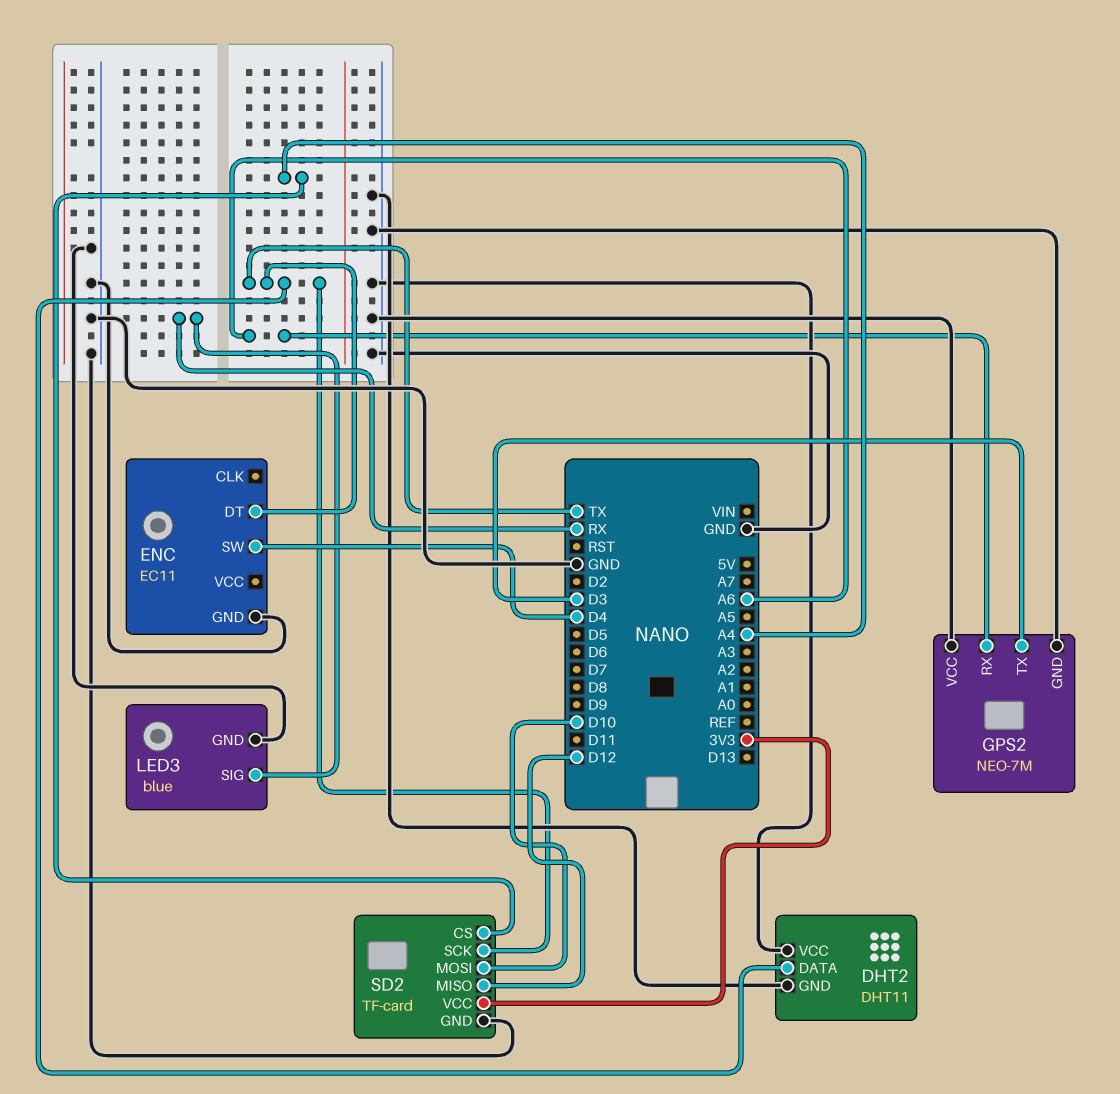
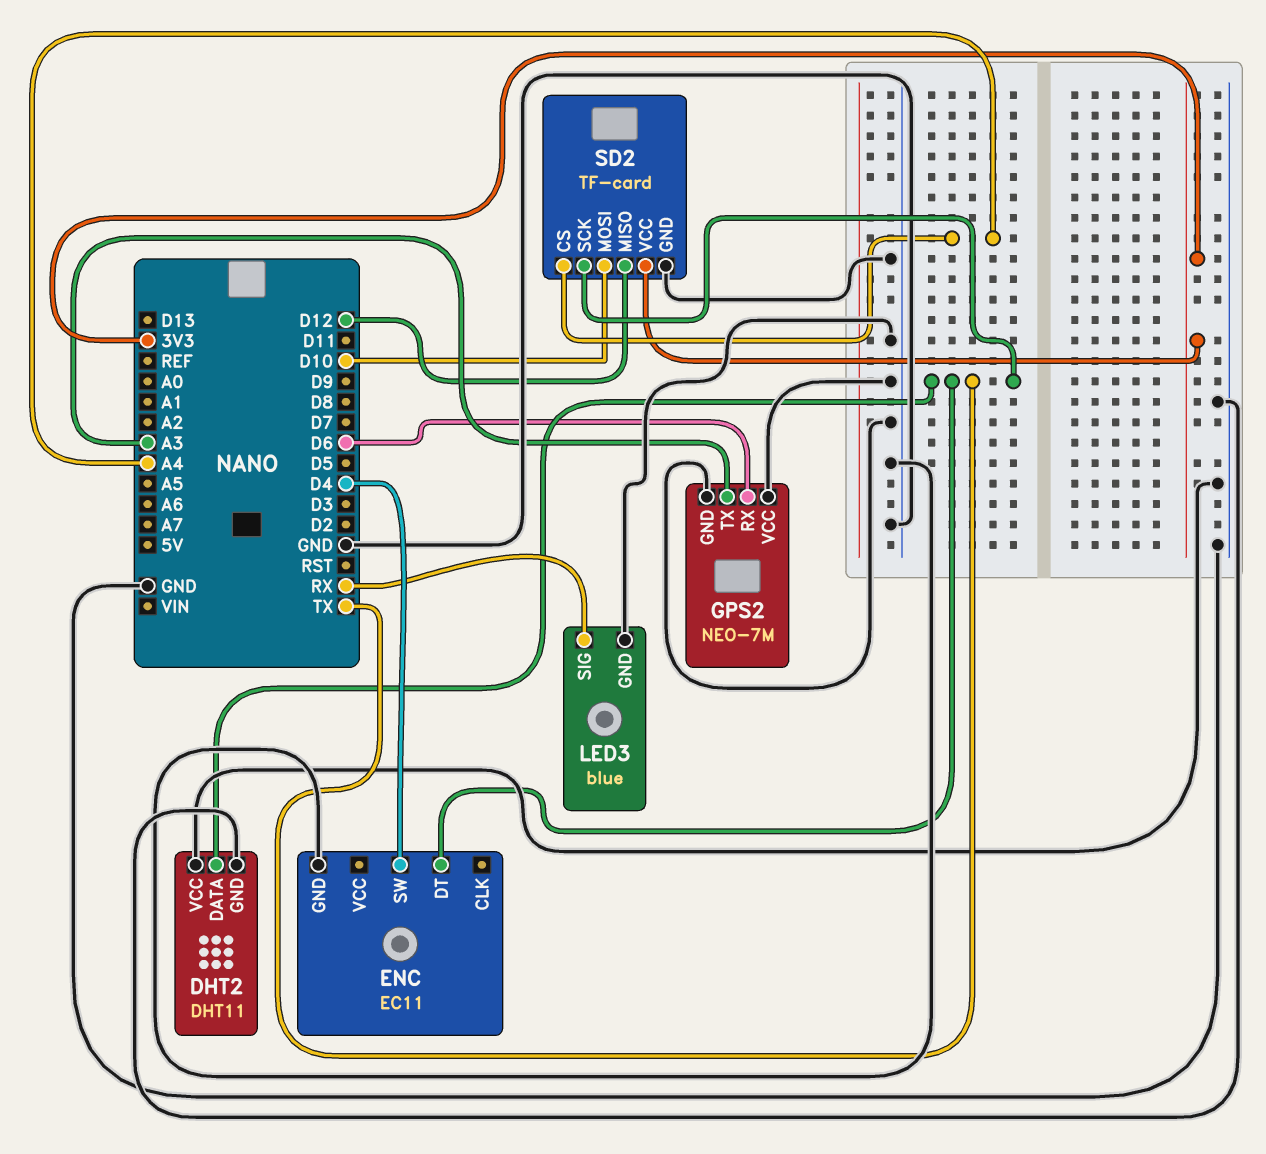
GPS2 pin RX: A6 -> D6
GPS2 pin TX: D3 -> A3

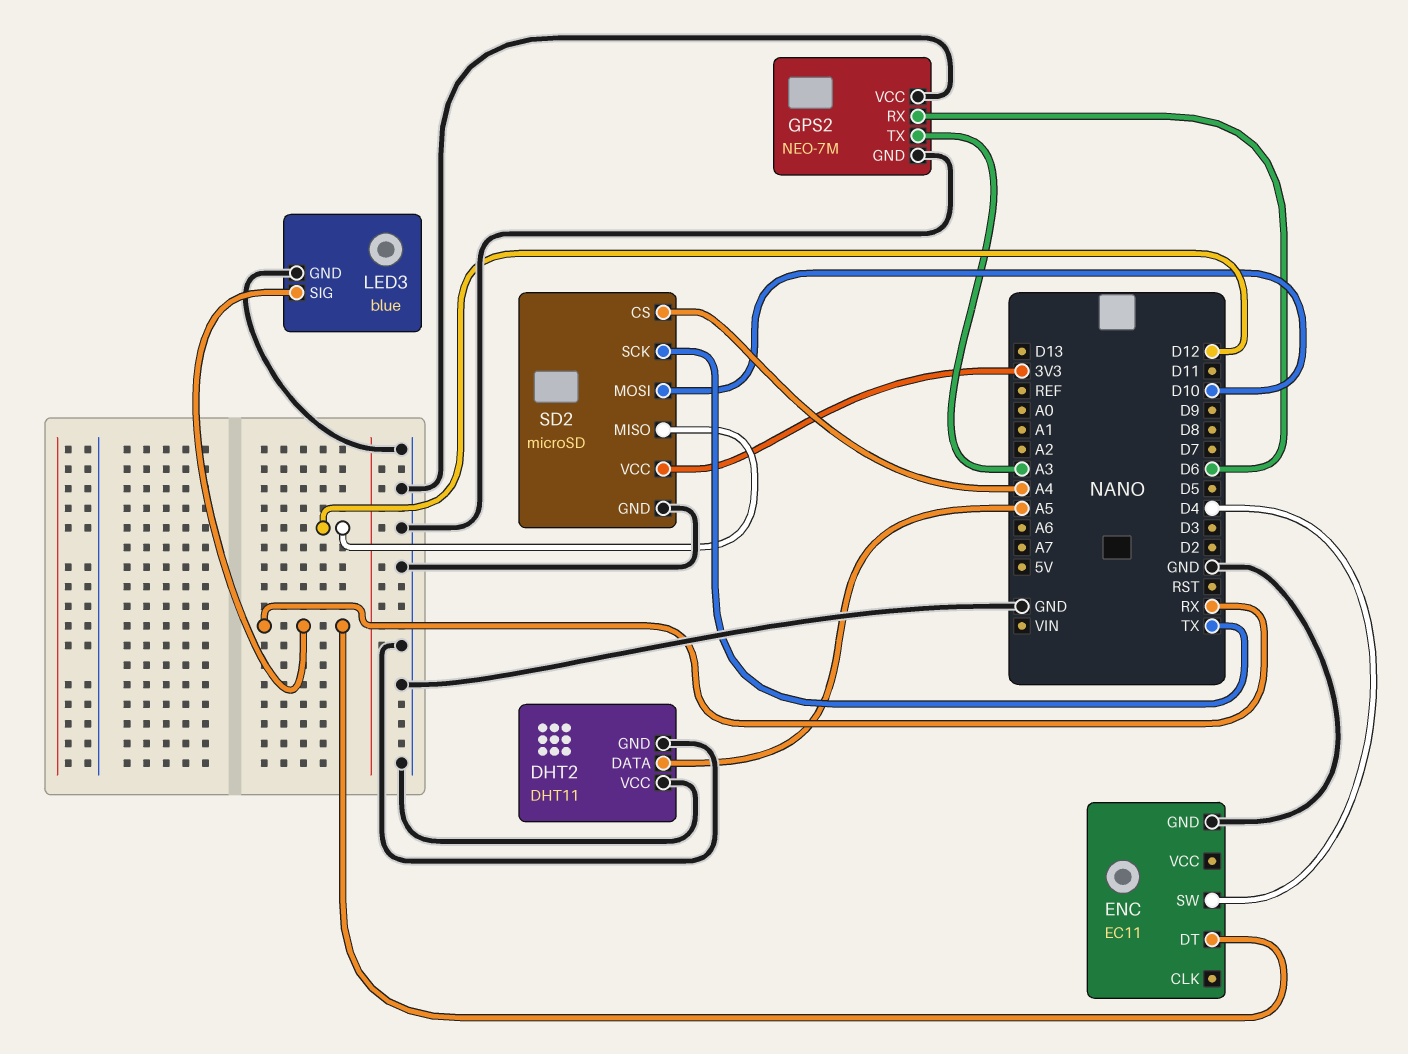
DHT2 pin DATA: TX -> A5
ENC pin DT: TX -> RX
SD2: TF-card -> microSD

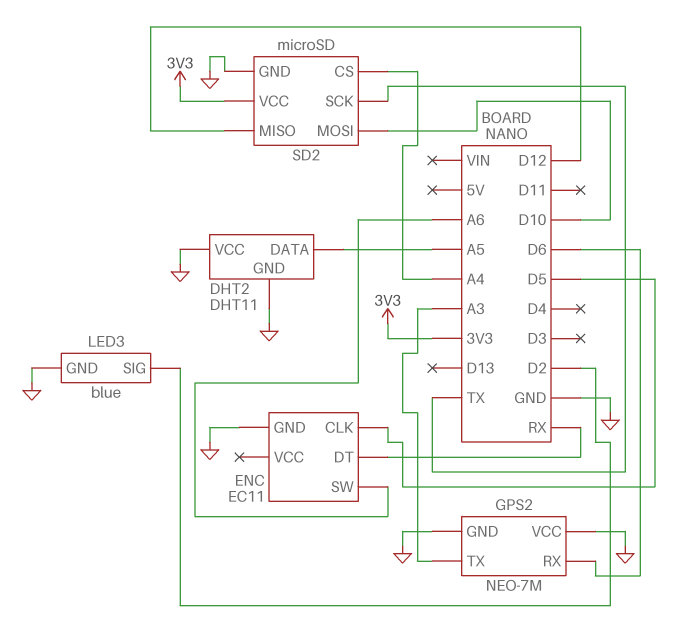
ENC pin CLK: none -> D5
ENC pin SW: D4 -> A6
LED3 pin SIG: RX -> D2

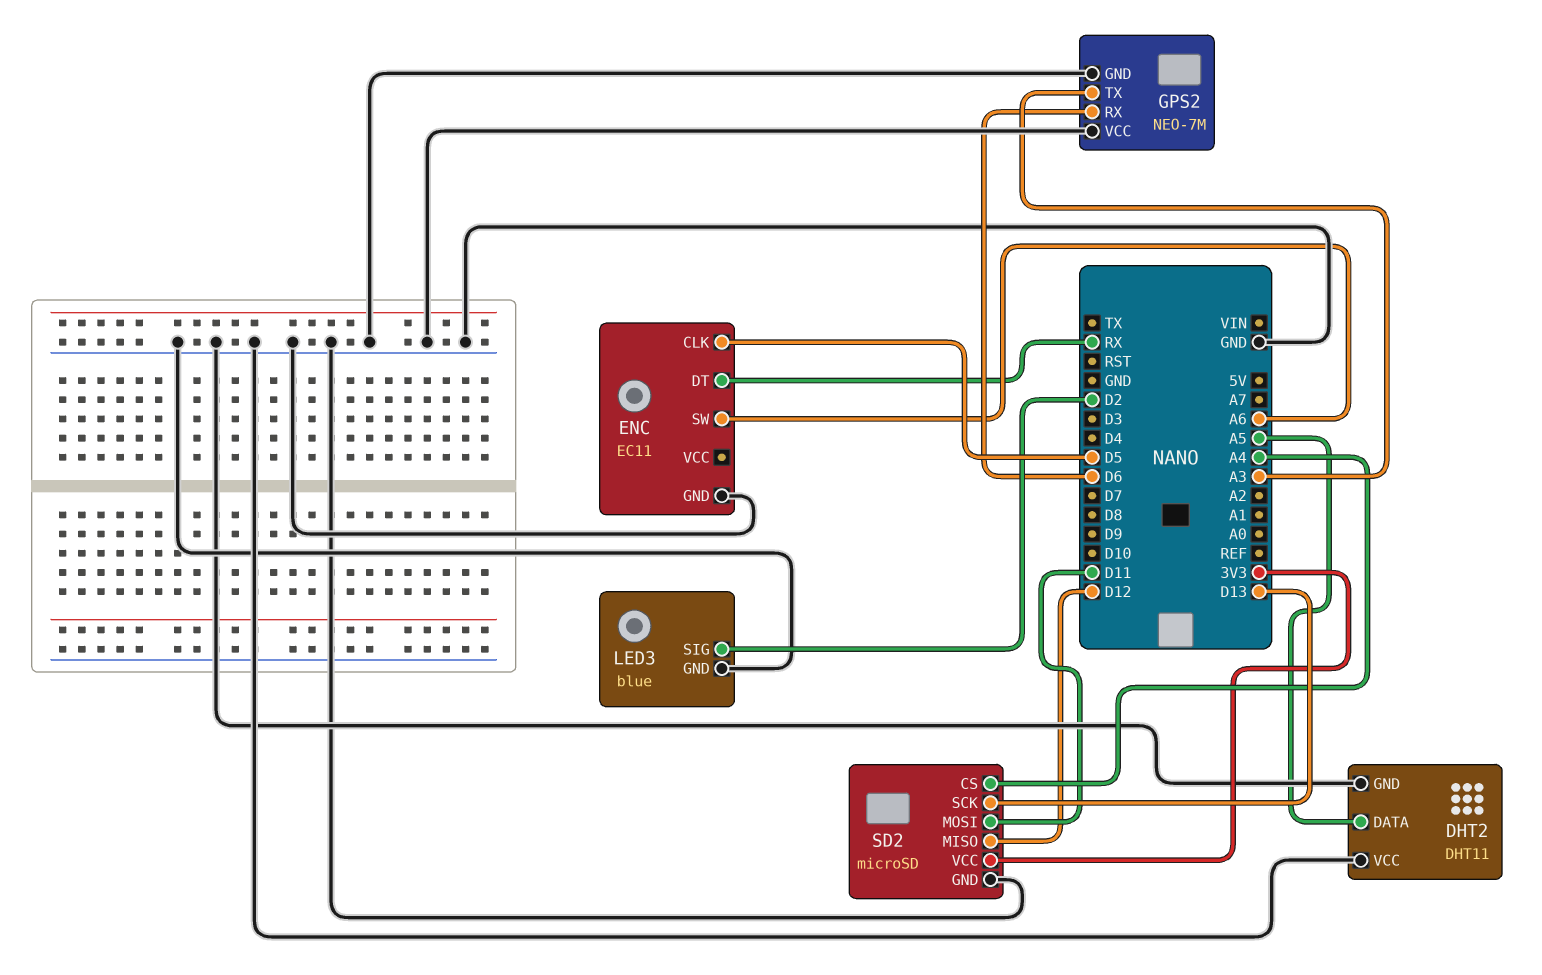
SD2 pin MOSI: D10 -> D11
SD2 pin SCK: TX -> D13

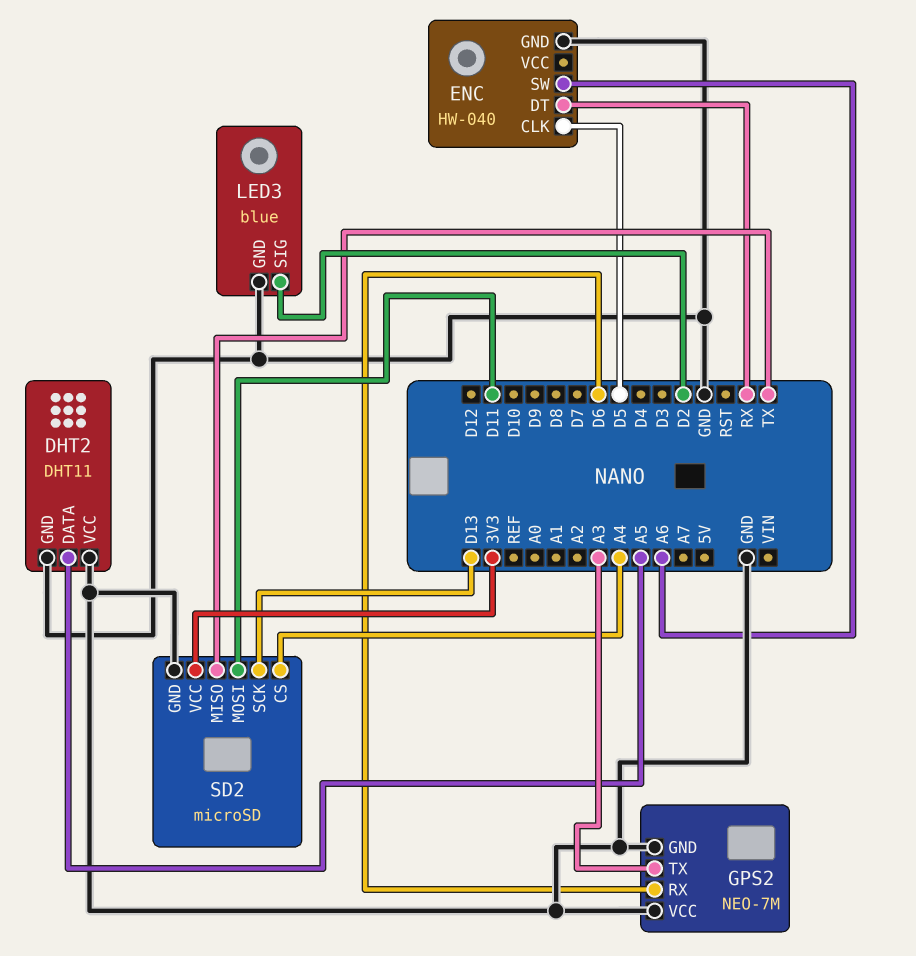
ENC: EC11 -> HW-040
SD2 pin MISO: D12 -> TX

